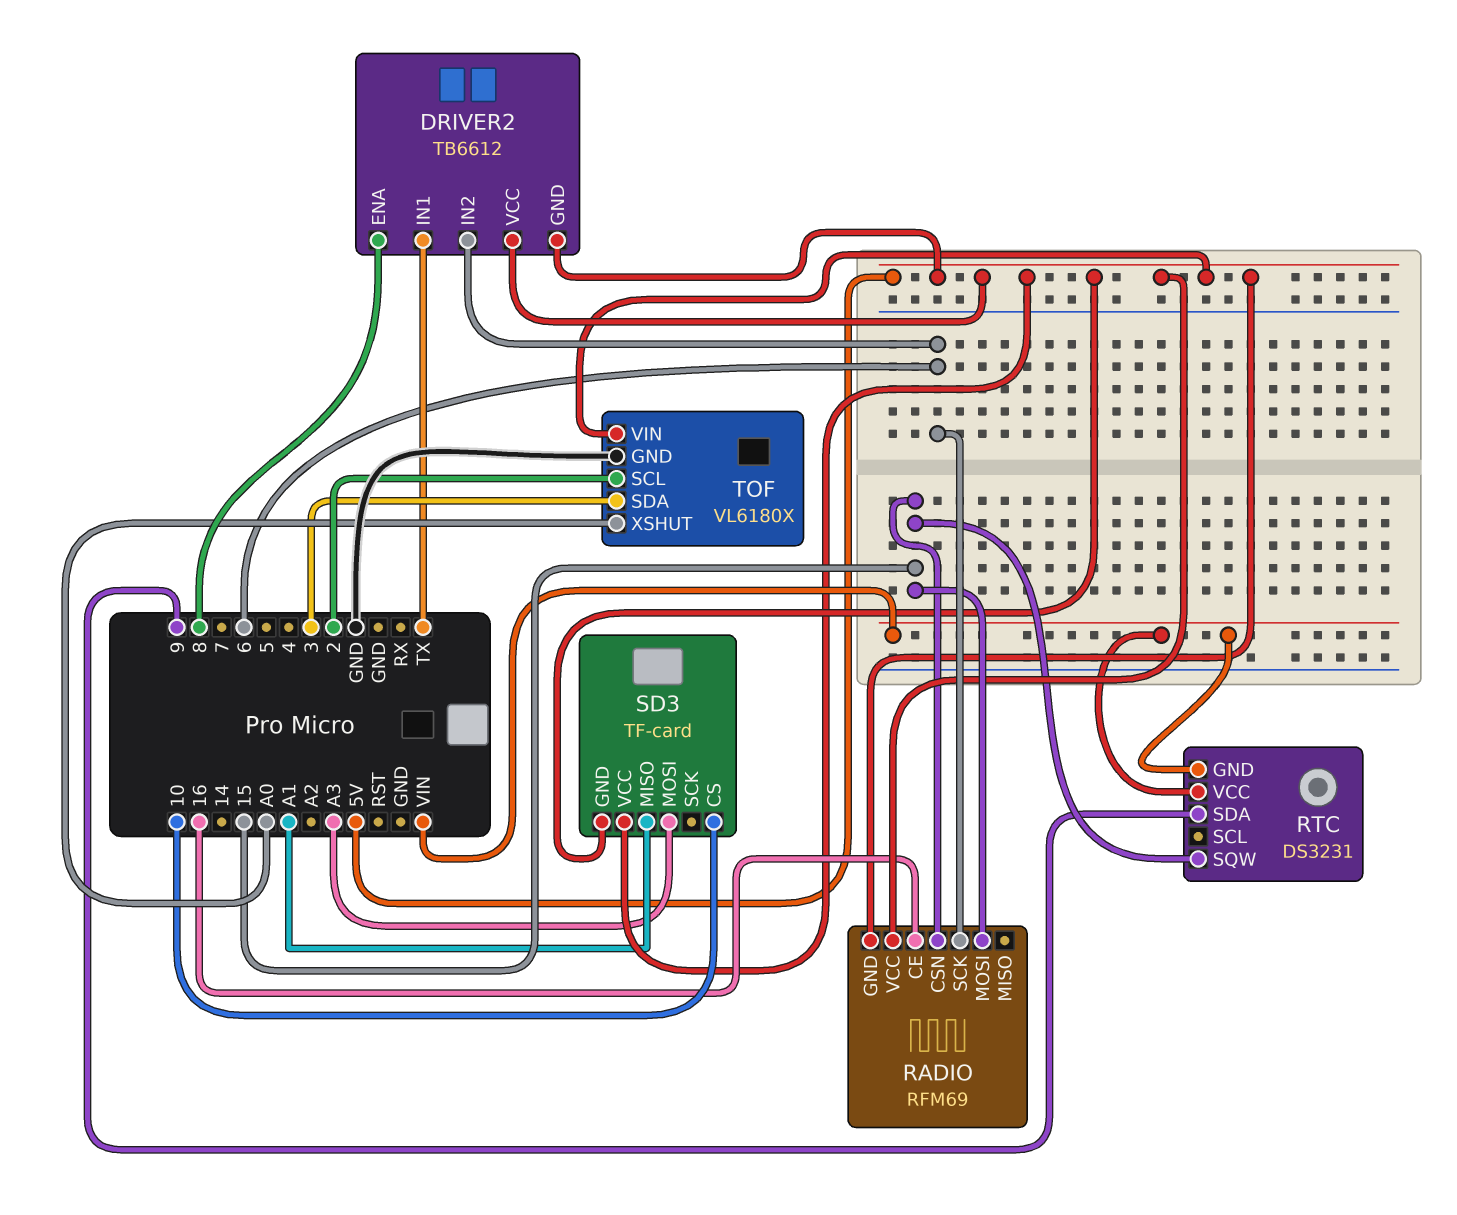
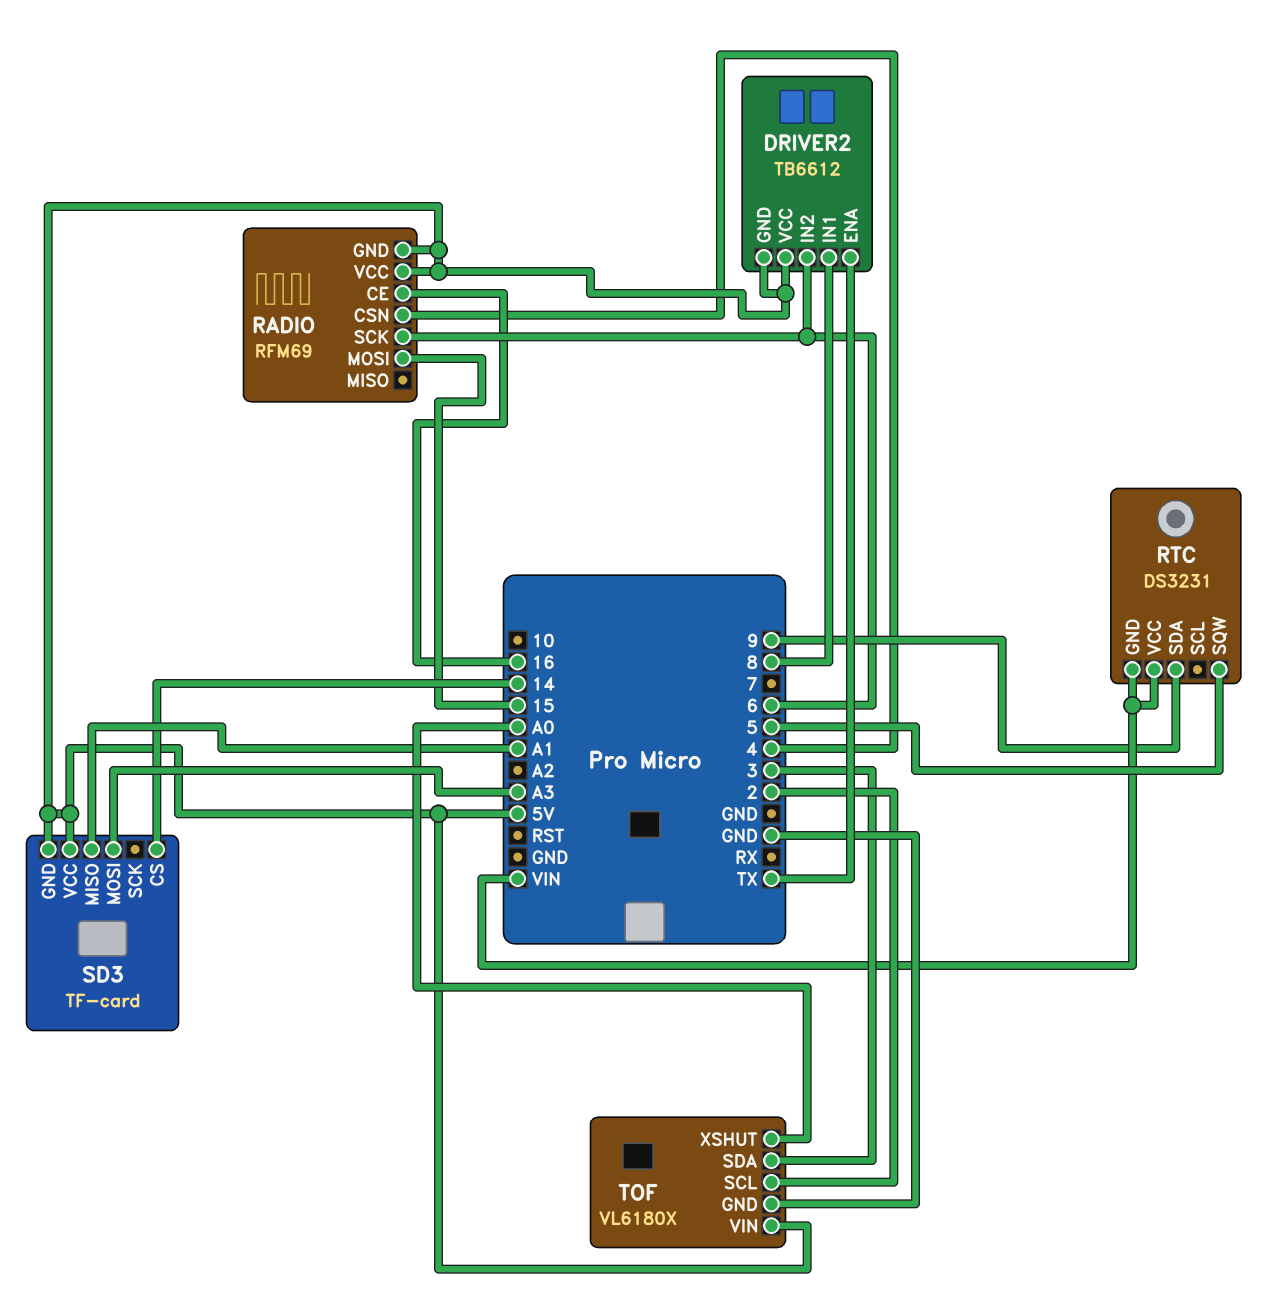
DRIVER2 pin ENA: 8 -> TX
DRIVER2 pin IN1: TX -> 8
RADIO pin CSN: 15 -> 4
RTC pin SQW: 15 -> 5
SD3 pin CS: 10 -> 14

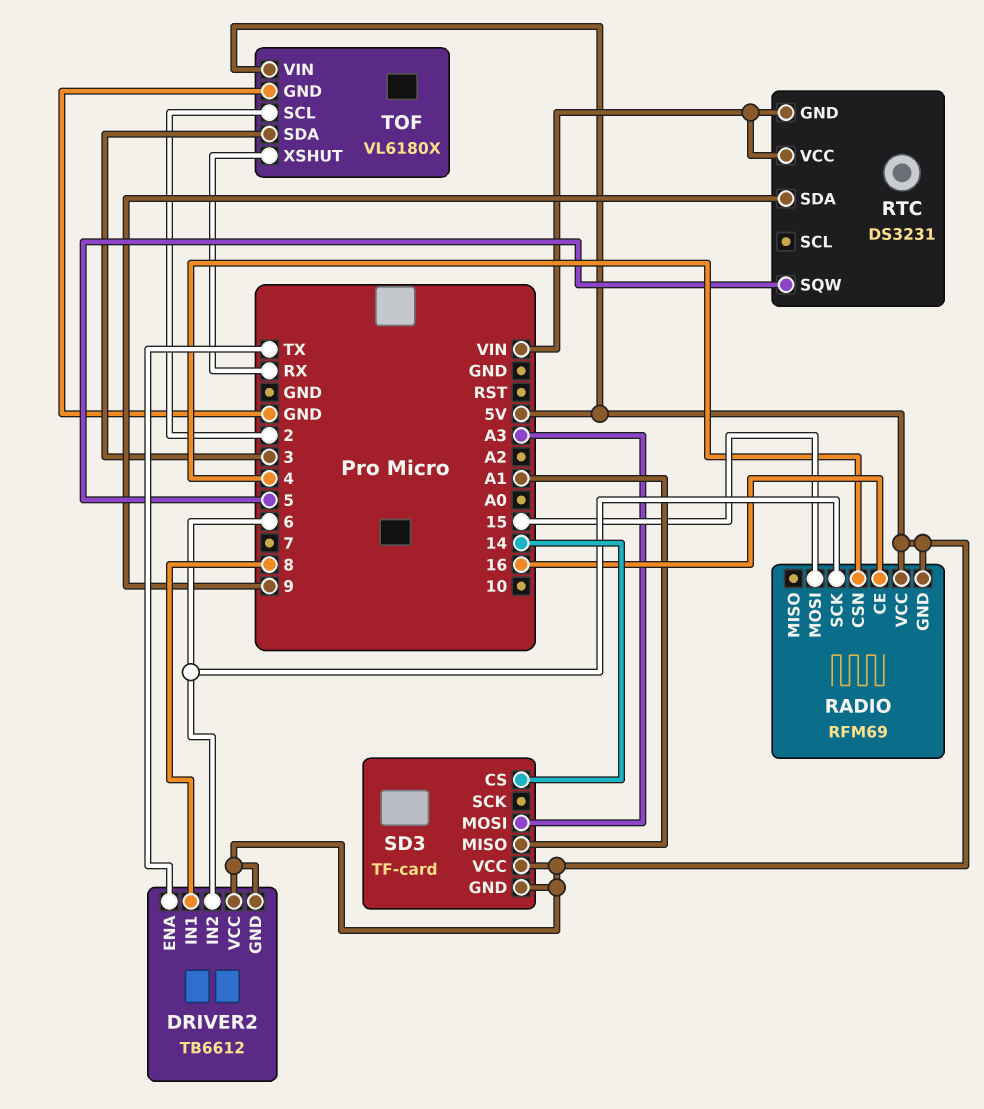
TOF pin XSHUT: A0 -> RX

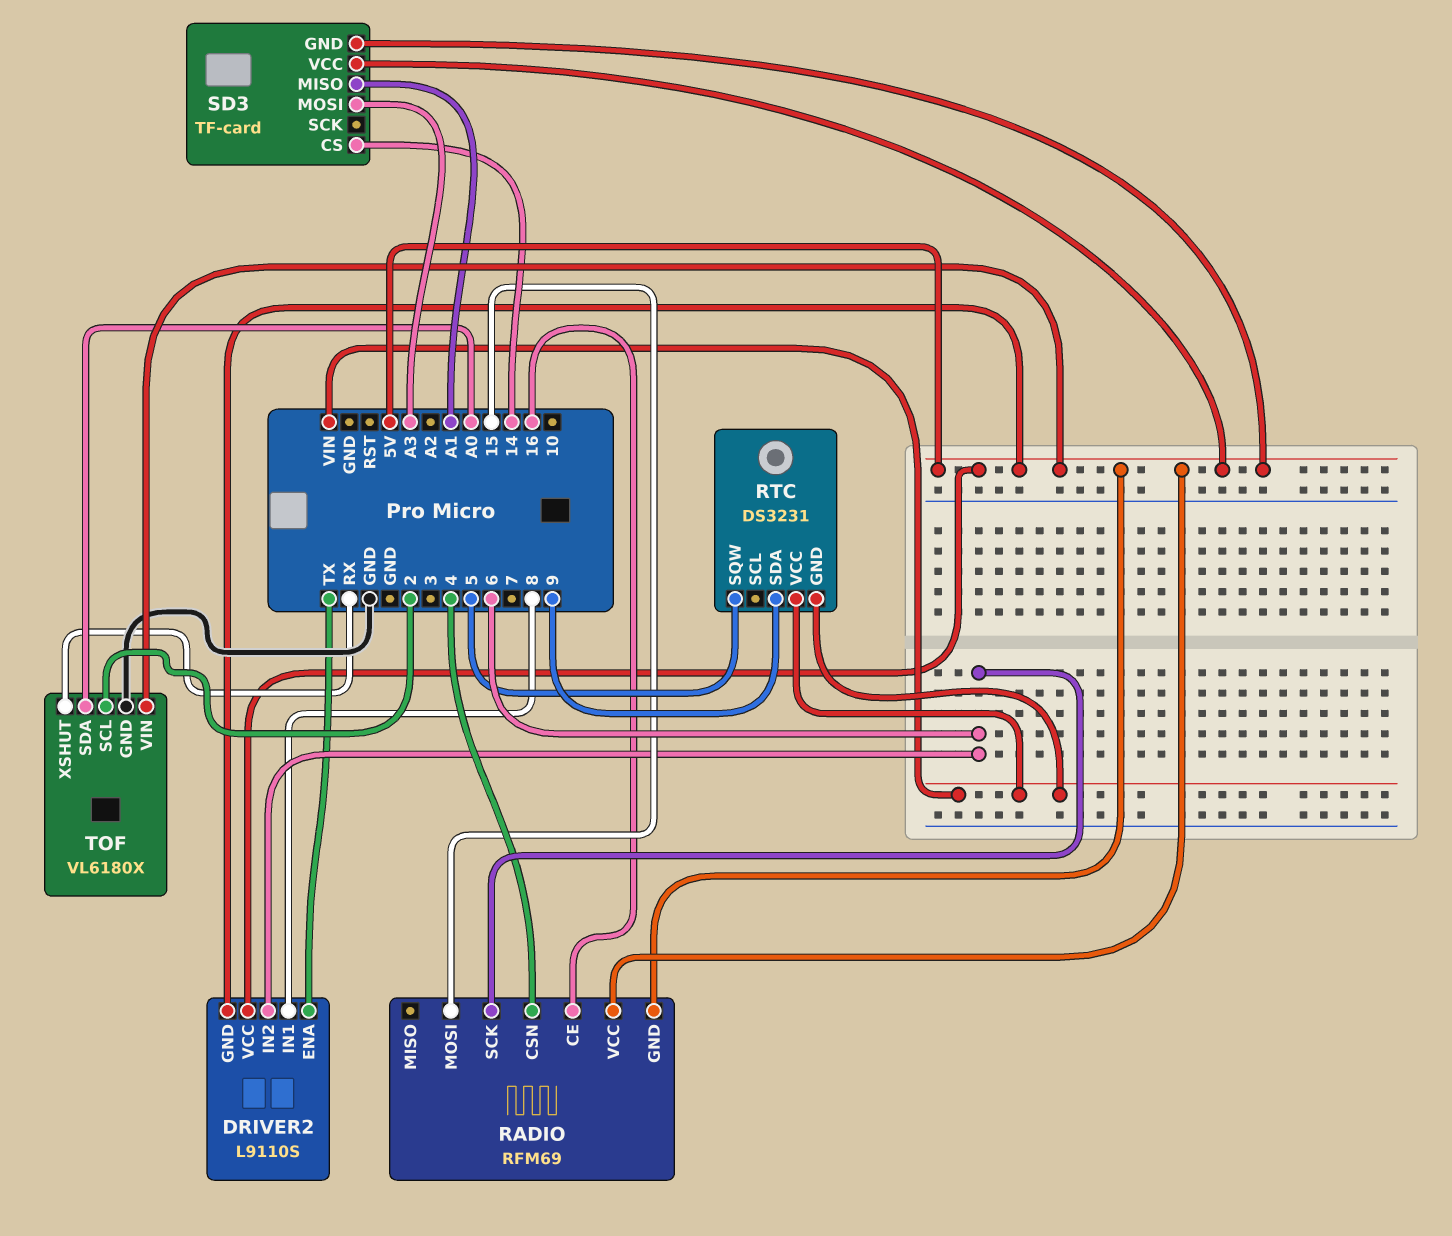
DRIVER2: TB6612 -> L9110S
TOF pin SDA: 3 -> A0

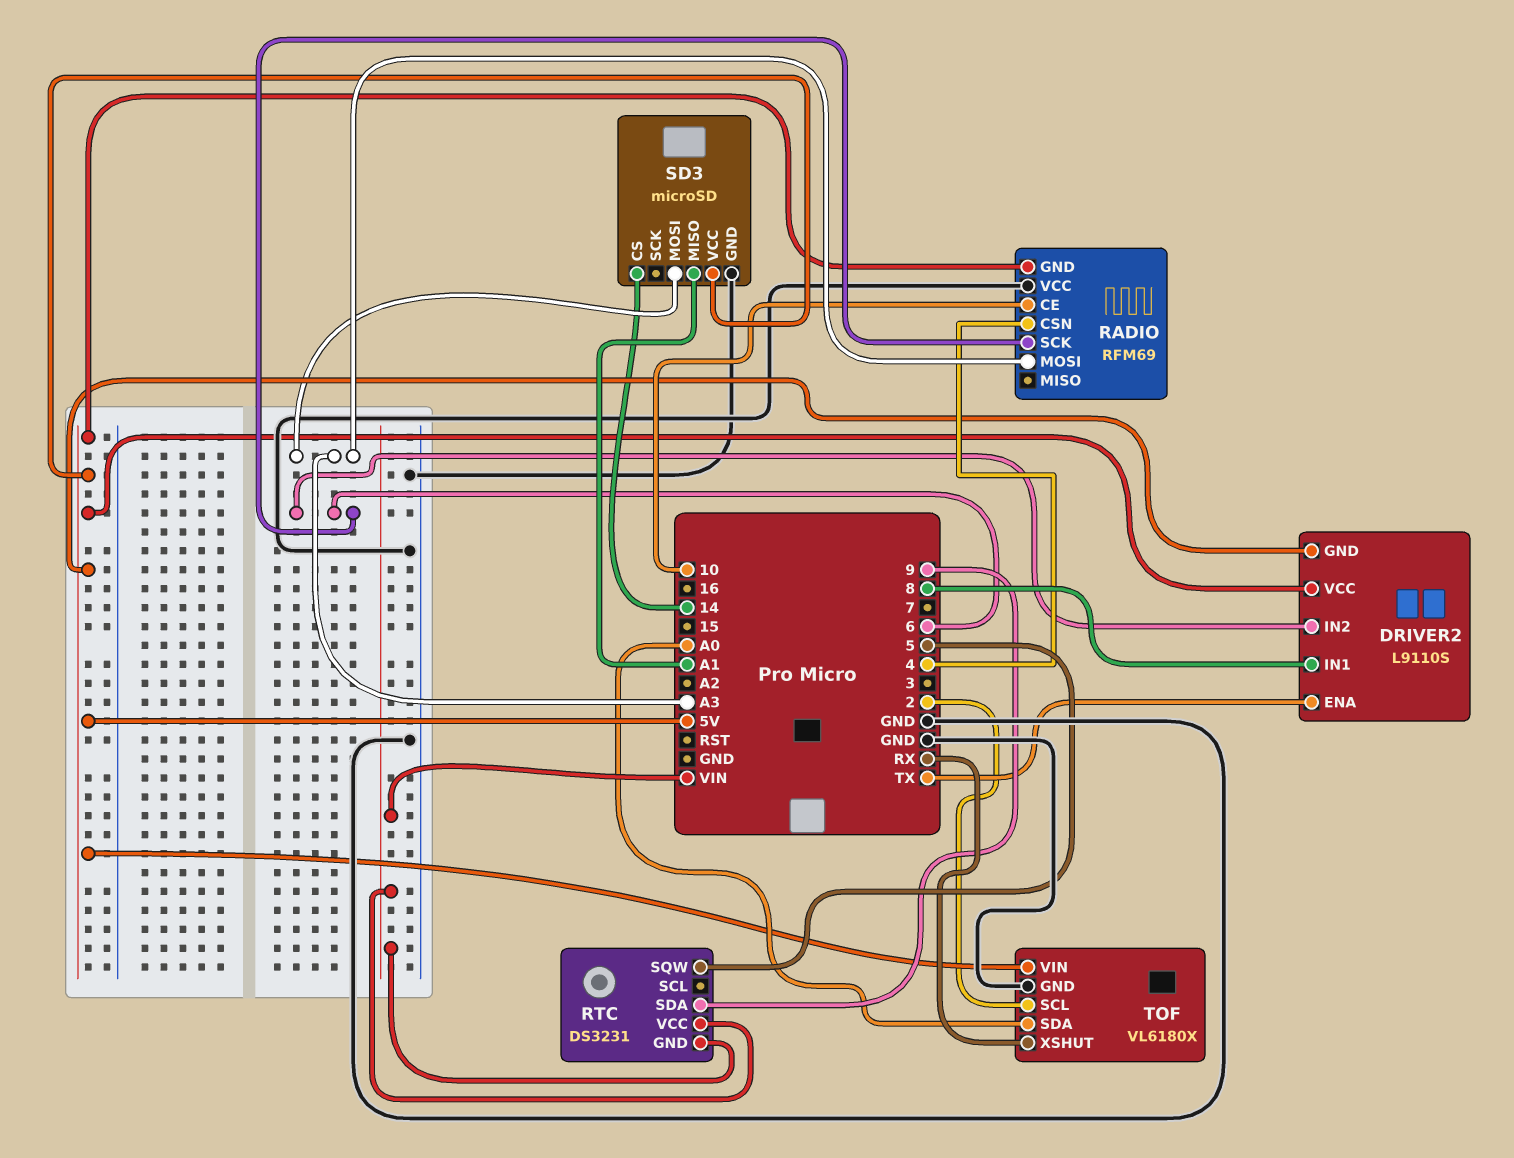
RADIO pin CE: 16 -> 10
RADIO pin MOSI: 15 -> A3
RADIO pin VCC: 5V -> GND
SD3: TF-card -> microSD
SD3 pin GND: 5V -> GND

